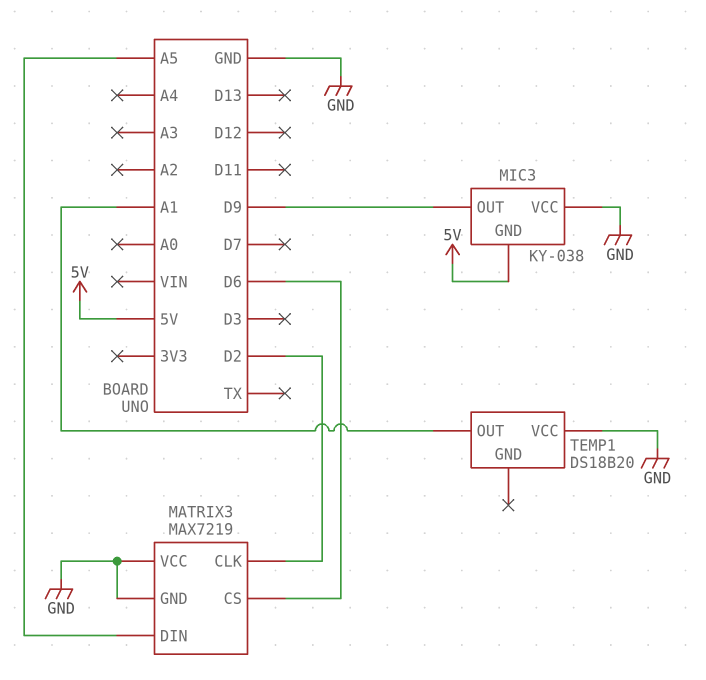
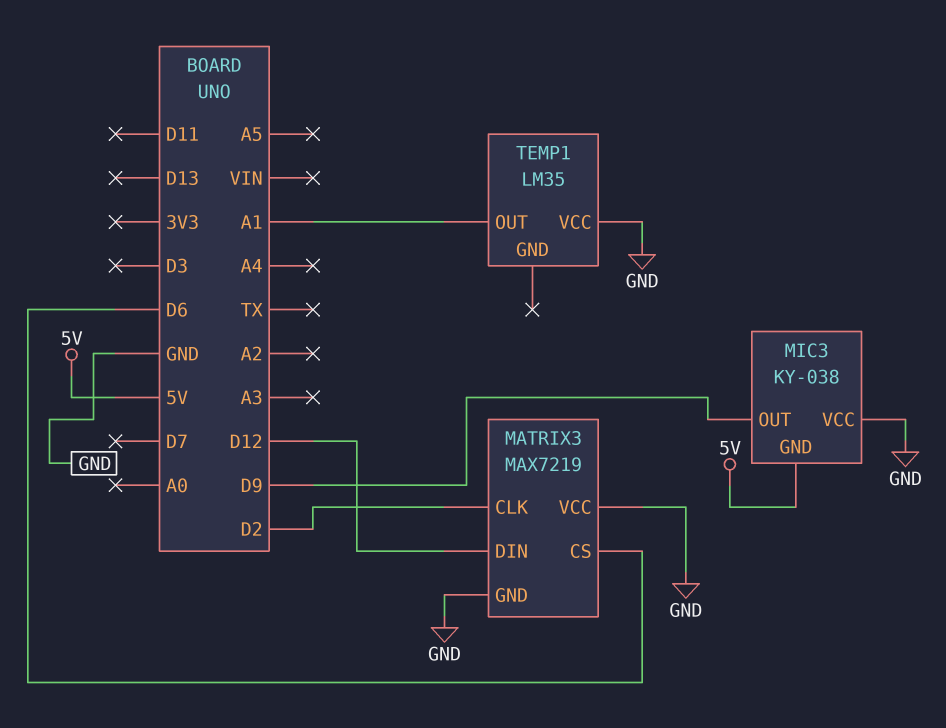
MATRIX3 pin DIN: A5 -> D12
TEMP1: DS18B20 -> LM35

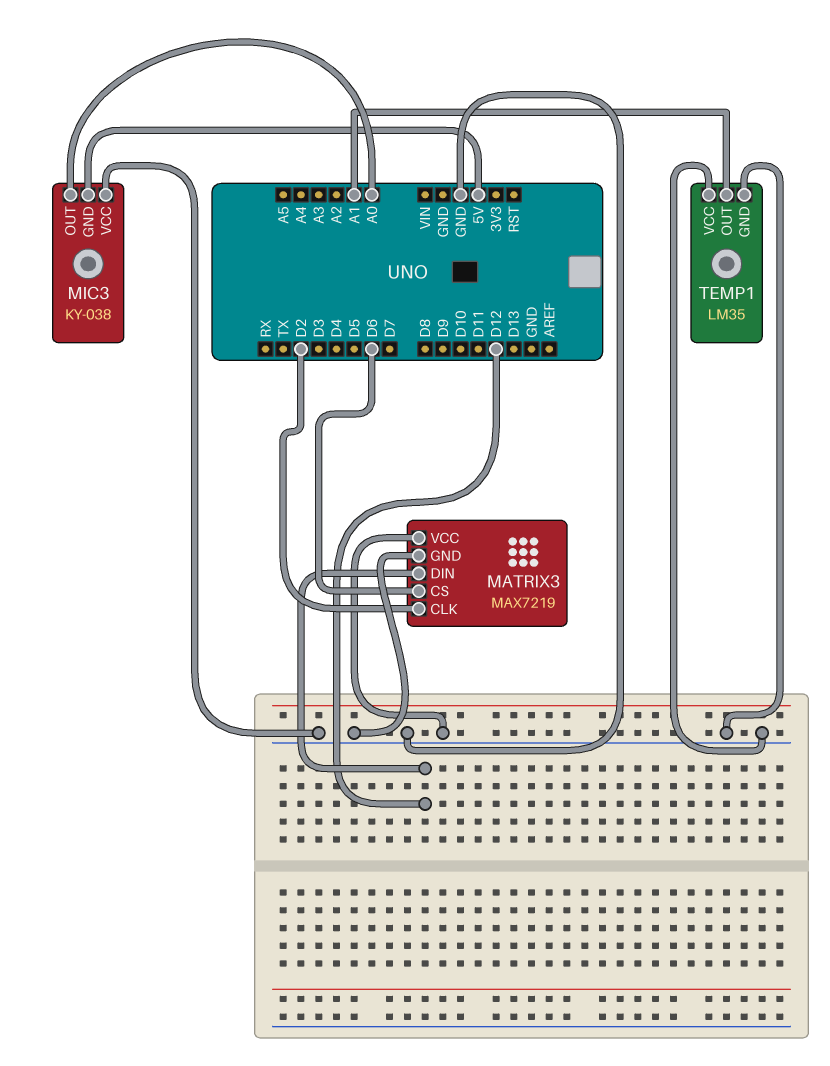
MIC3 pin OUT: D9 -> A0
TEMP1 pin GND: none -> GND

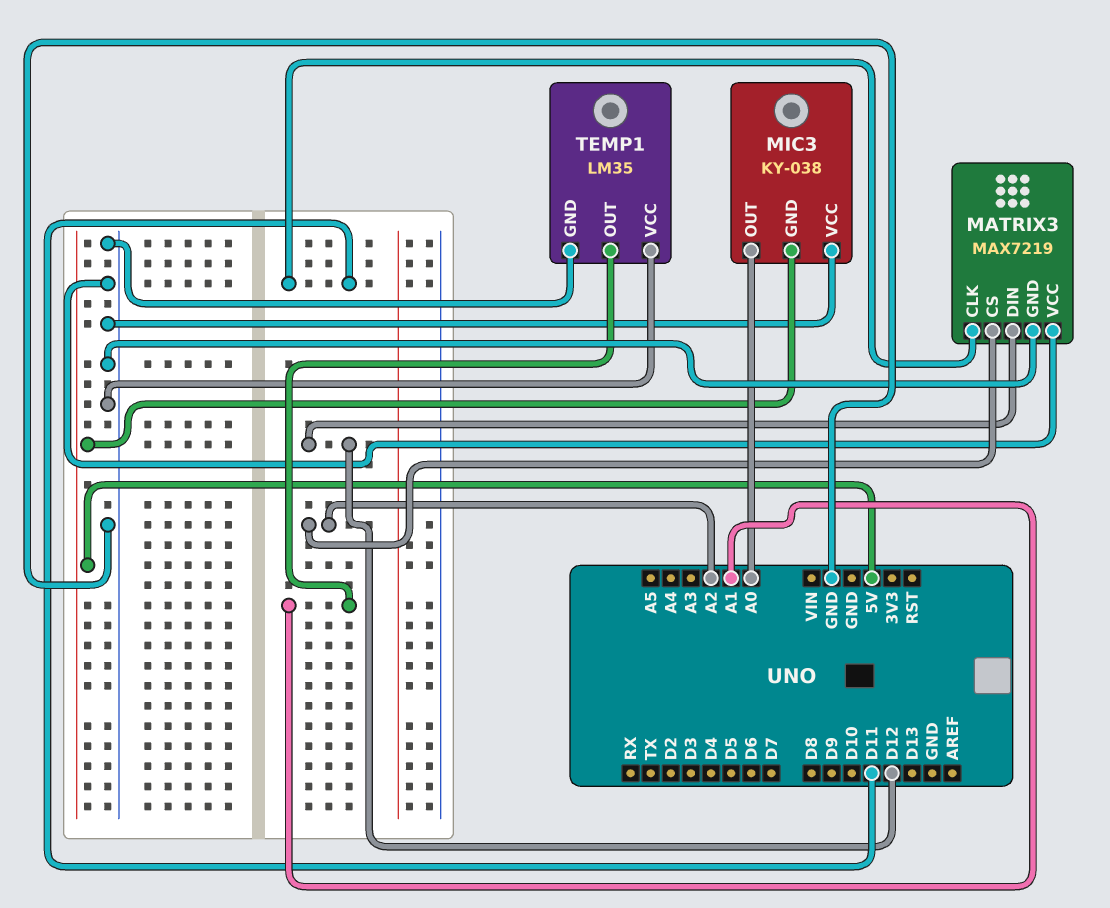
MATRIX3 pin CLK: D2 -> D11
MATRIX3 pin CS: D6 -> A2

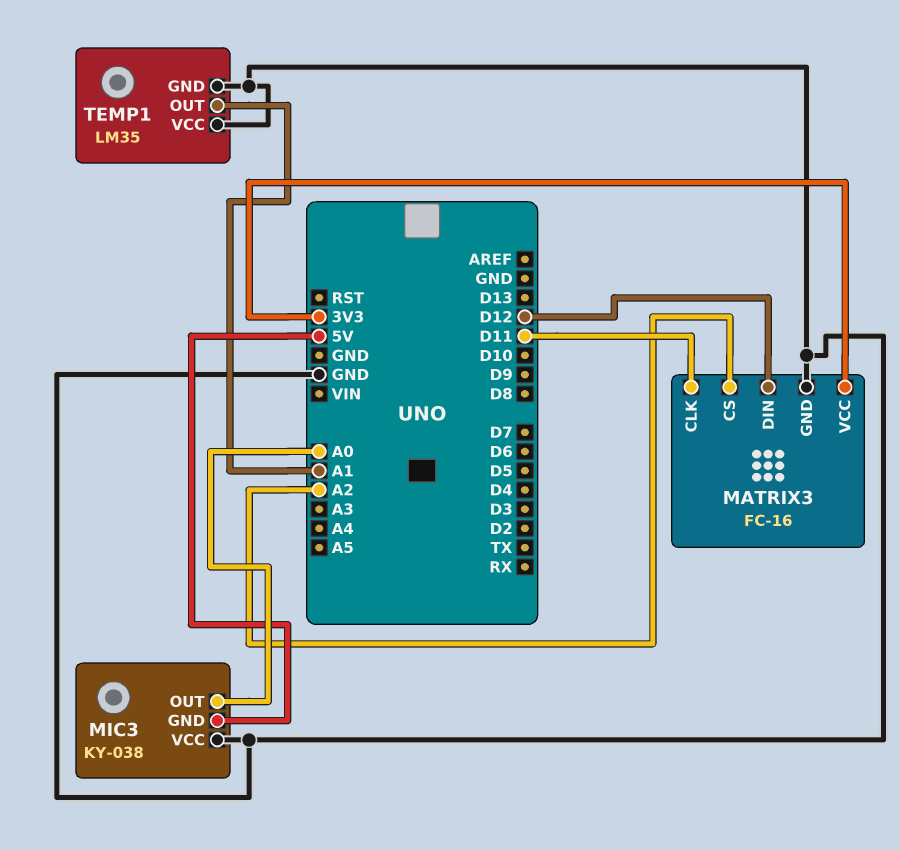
MATRIX3: MAX7219 -> FC-16
MATRIX3 pin VCC: GND -> 3V3

